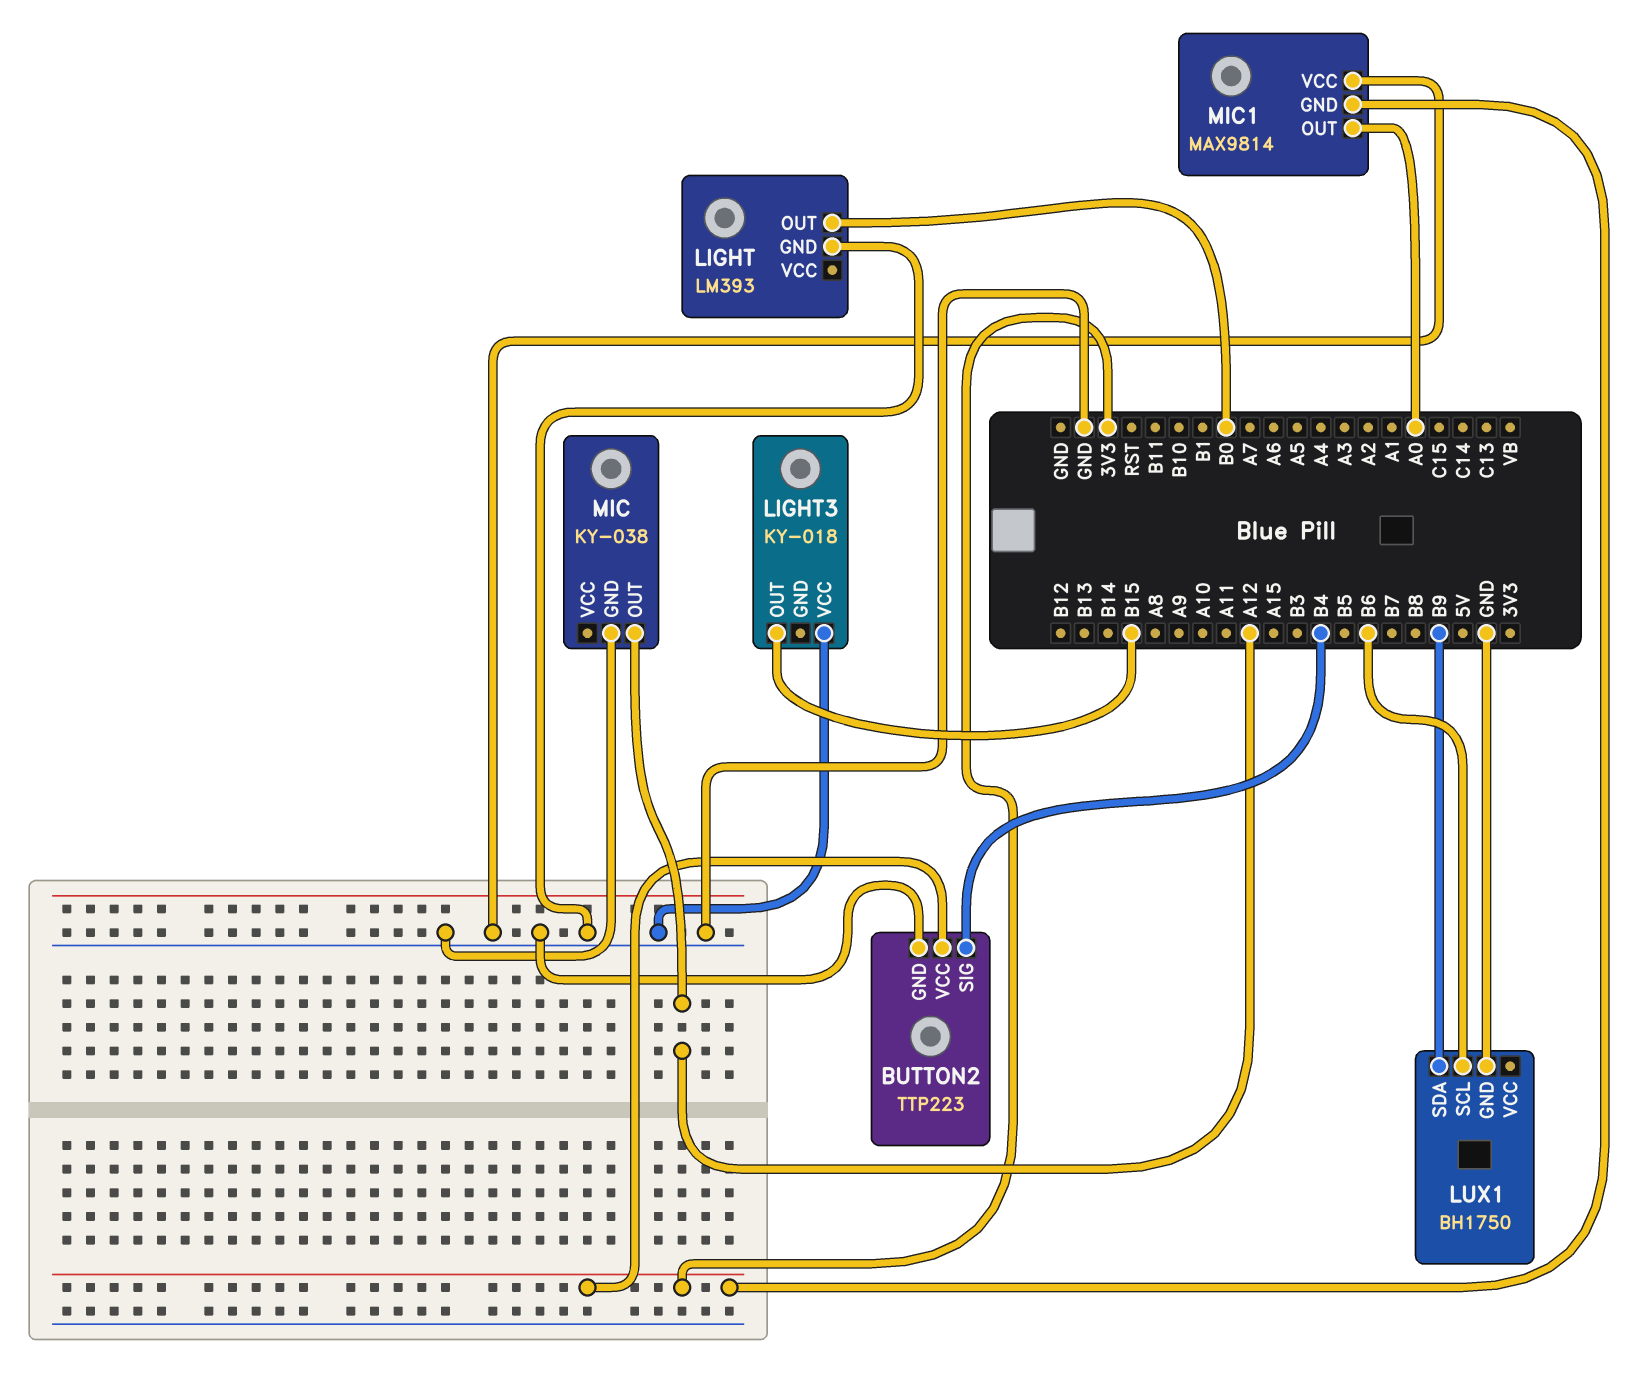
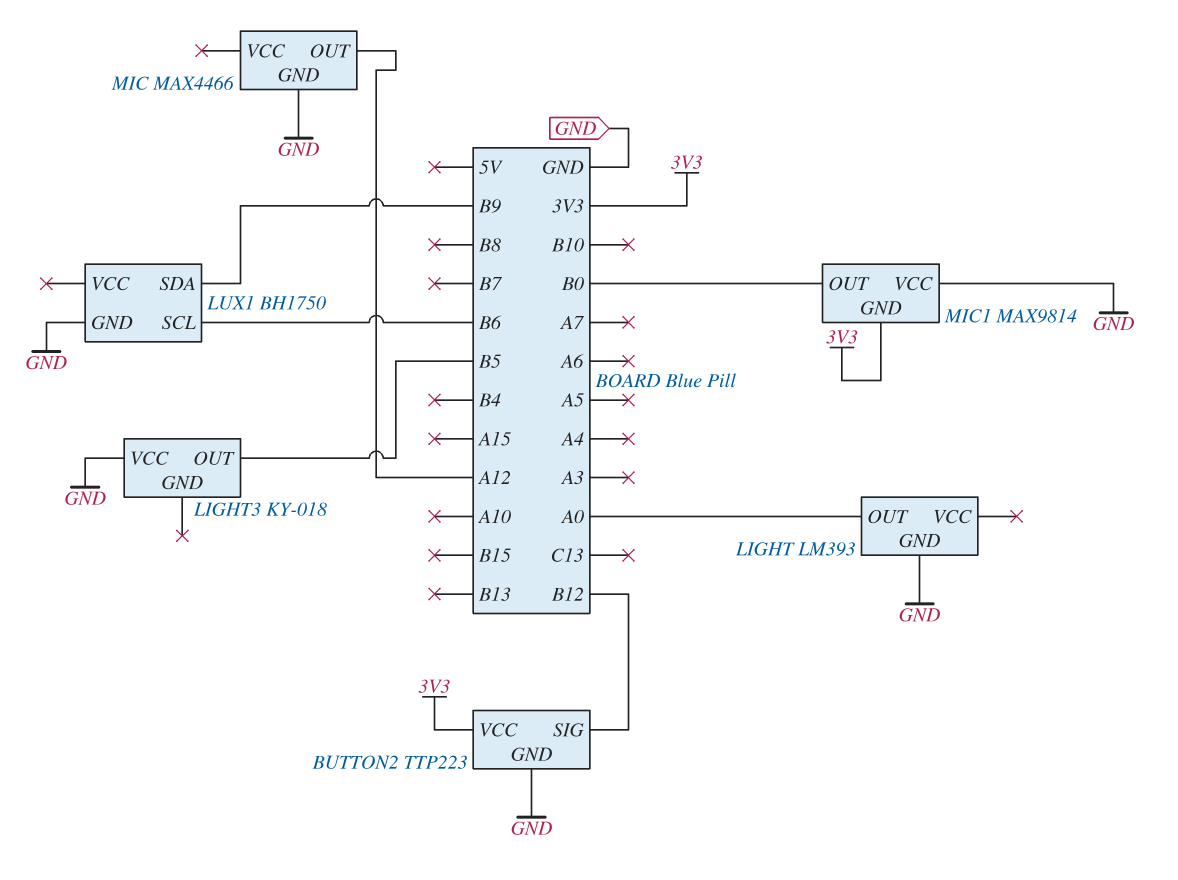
BUTTON2 pin SIG: B4 -> B12
LIGHT pin OUT: B0 -> A0
LIGHT3 pin OUT: B15 -> B5
MIC: KY-038 -> MAX4466
MIC1 pin OUT: A0 -> B0

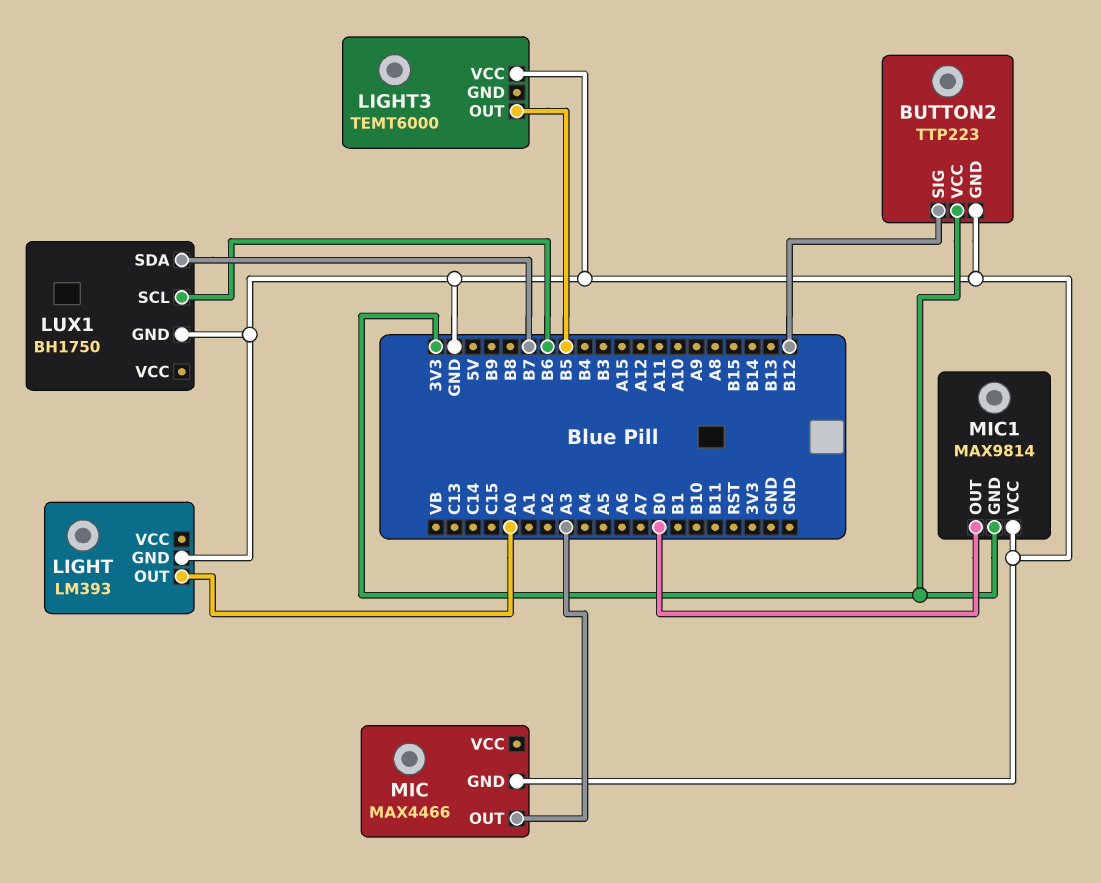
LIGHT3: KY-018 -> TEMT6000
LUX1 pin SDA: B9 -> B7
MIC pin OUT: A12 -> A3

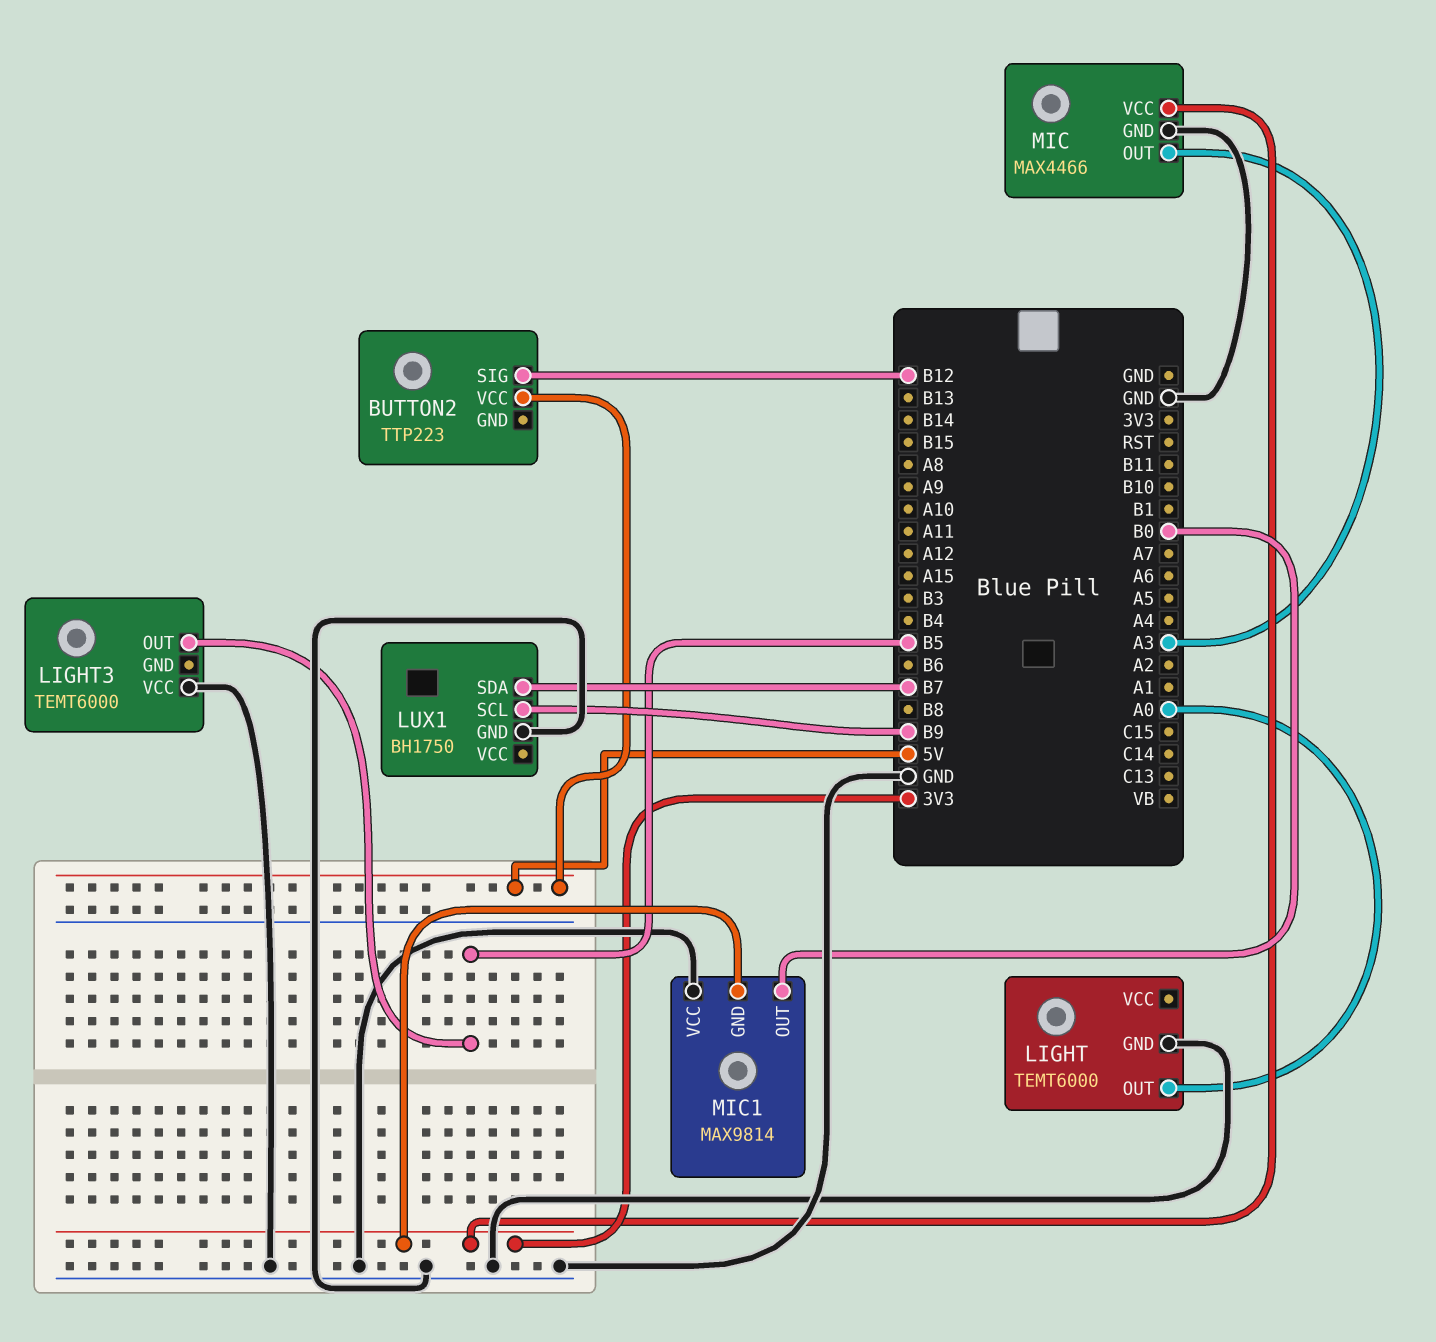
BUTTON2 pin GND: GND -> none
BUTTON2 pin VCC: 3V3 -> 5V
LIGHT: LM393 -> TEMT6000
LUX1 pin SCL: B6 -> B9
MIC pin VCC: none -> 3V3

